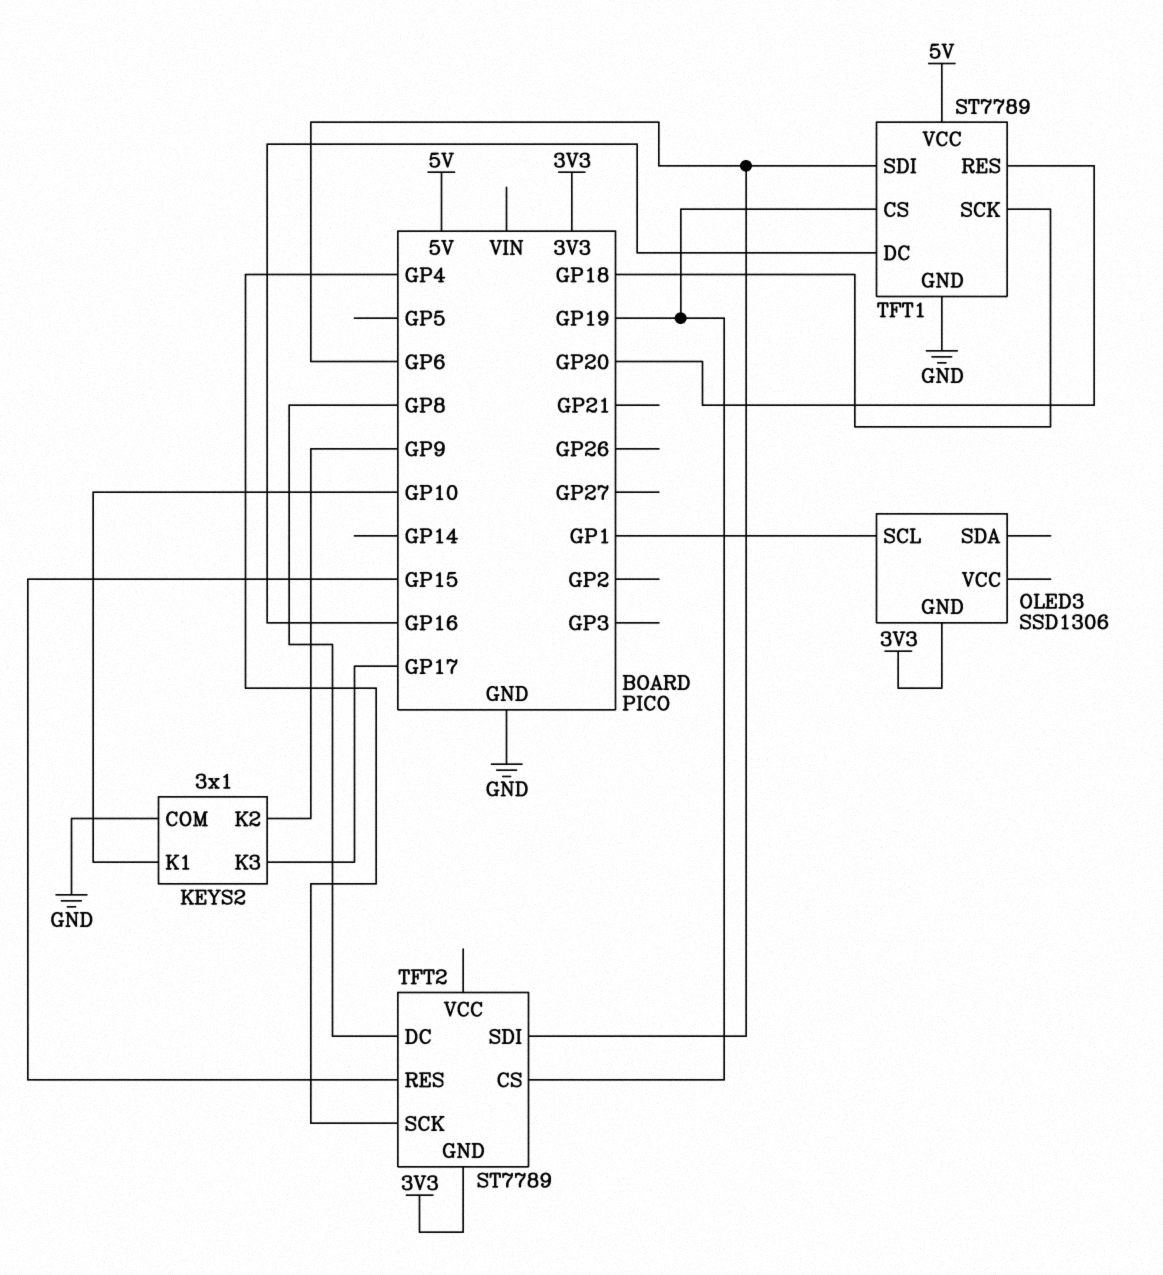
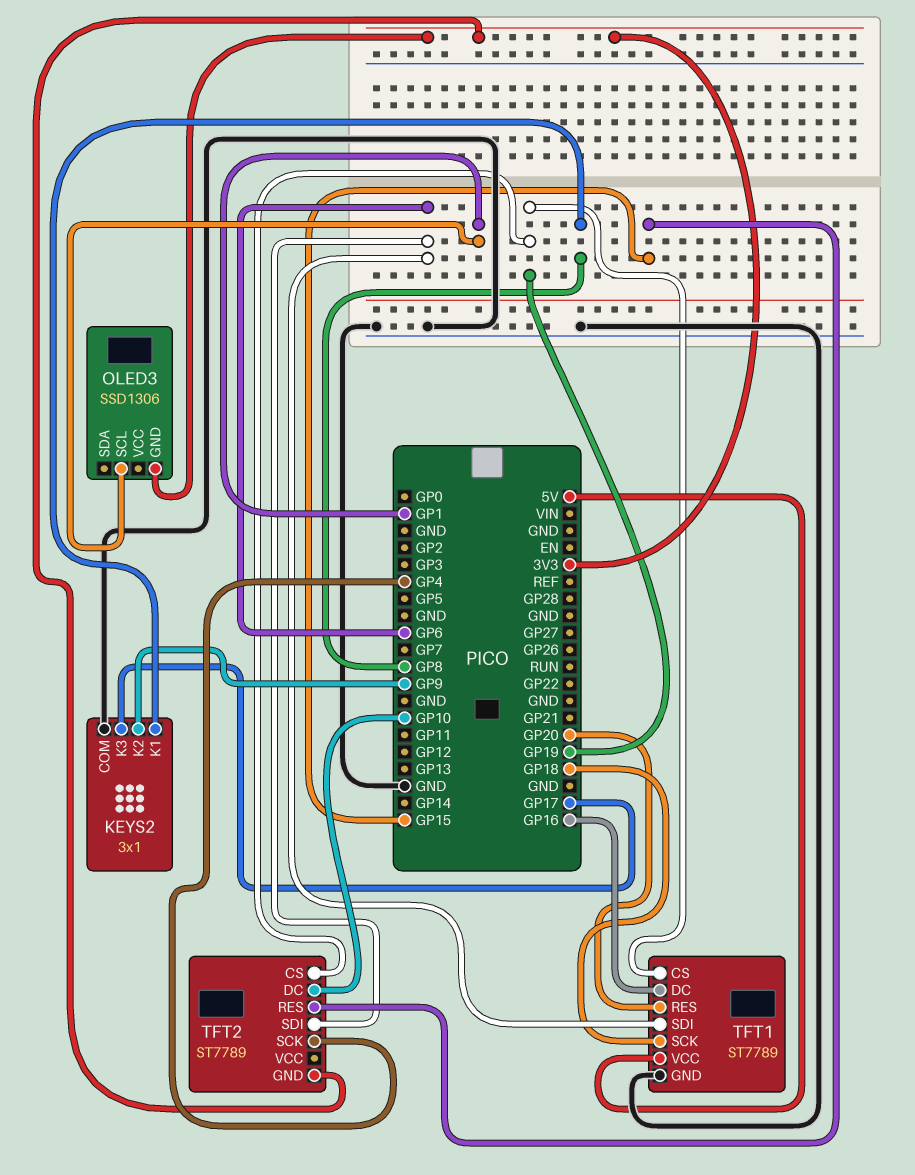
KEYS2 pin K1: GP10 -> GP8
TFT2 pin DC: GP8 -> GP10

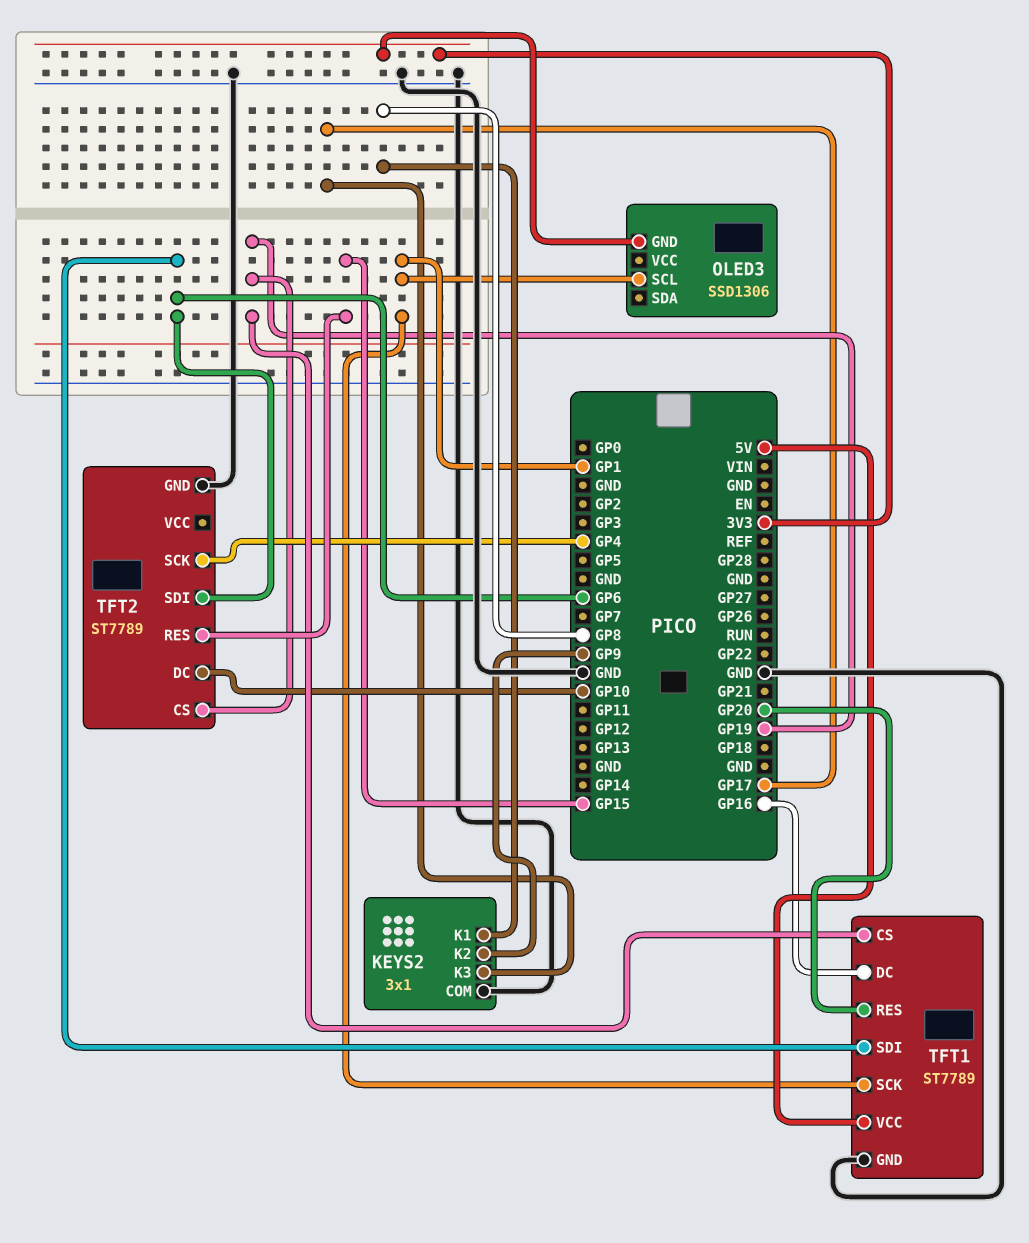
TFT1 pin SCK: GP18 -> GP1
TFT2 pin GND: 3V3 -> GND

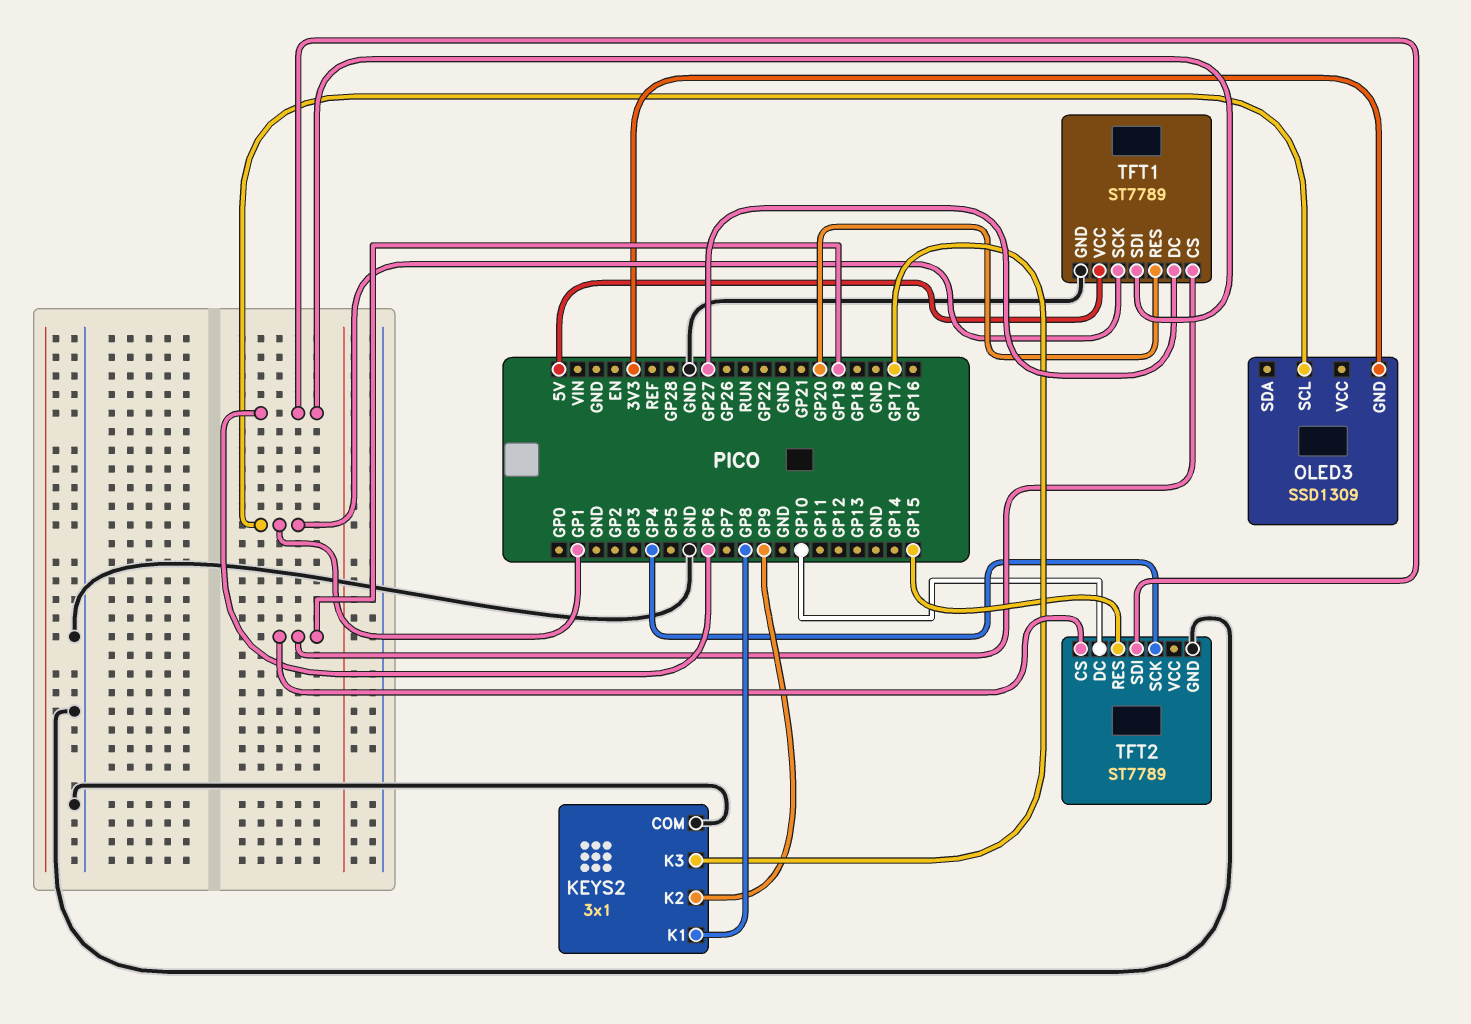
OLED3: SSD1306 -> SSD1309
TFT1 pin DC: GP16 -> GP27

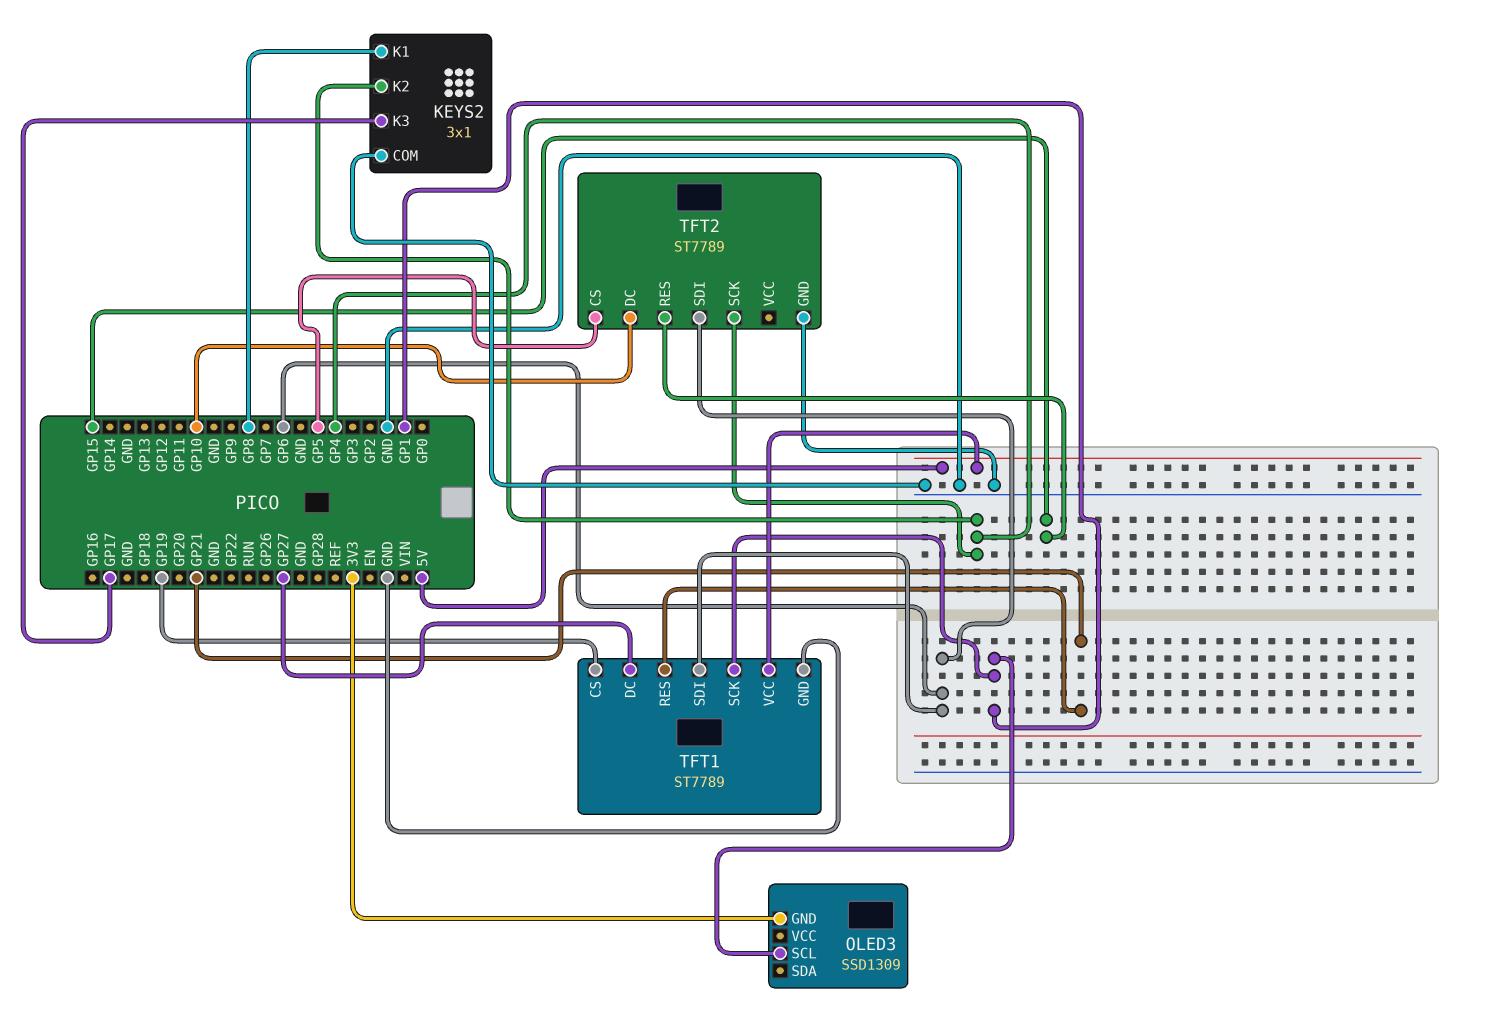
KEYS2 pin K2: GP9 -> GP4
TFT1 pin RES: GP20 -> GP21
TFT2 pin CS: GP19 -> GP5

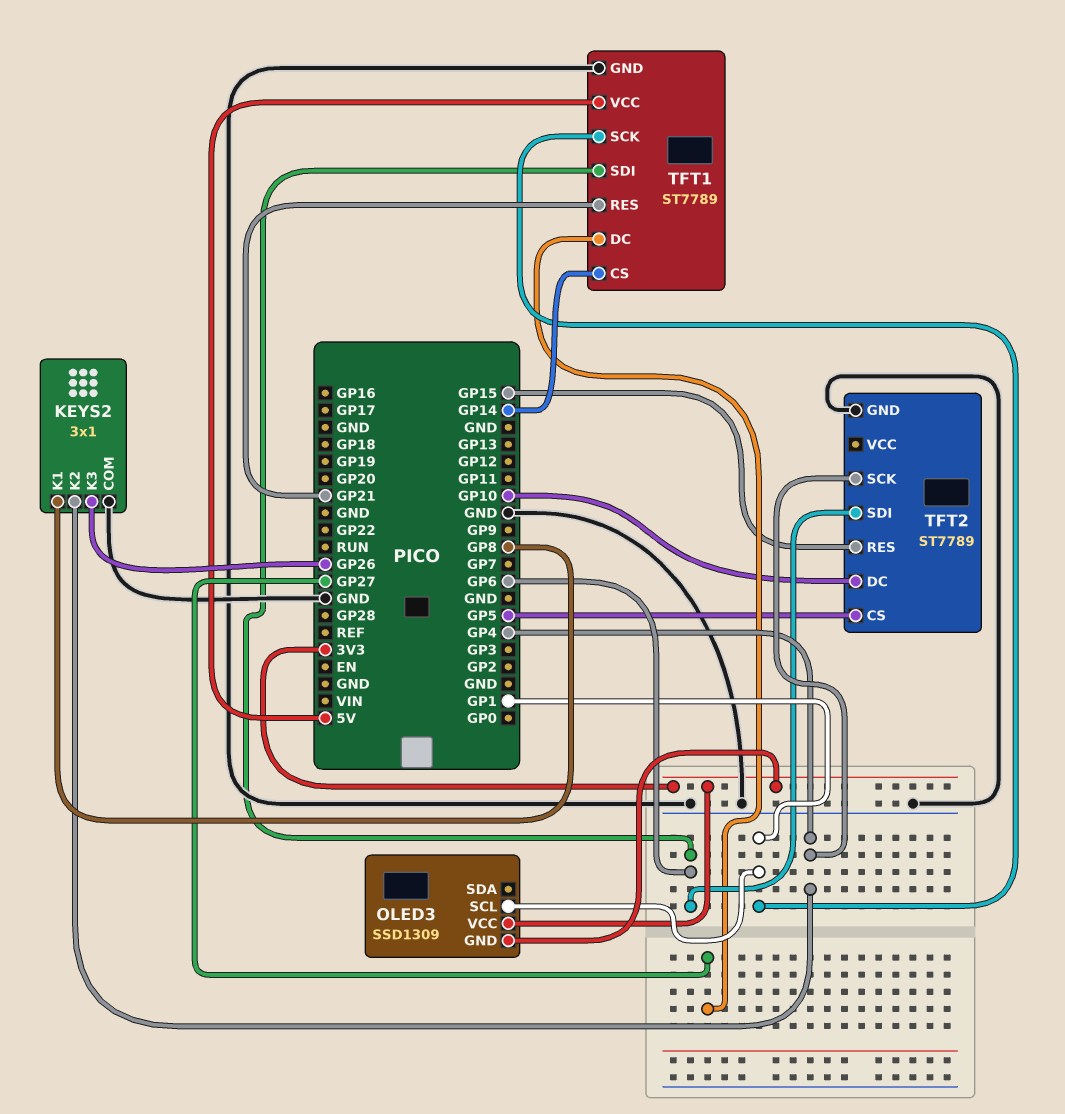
KEYS2 pin K3: GP17 -> GP26
OLED3 pin VCC: none -> 3V3
TFT1 pin CS: GP19 -> GP14

